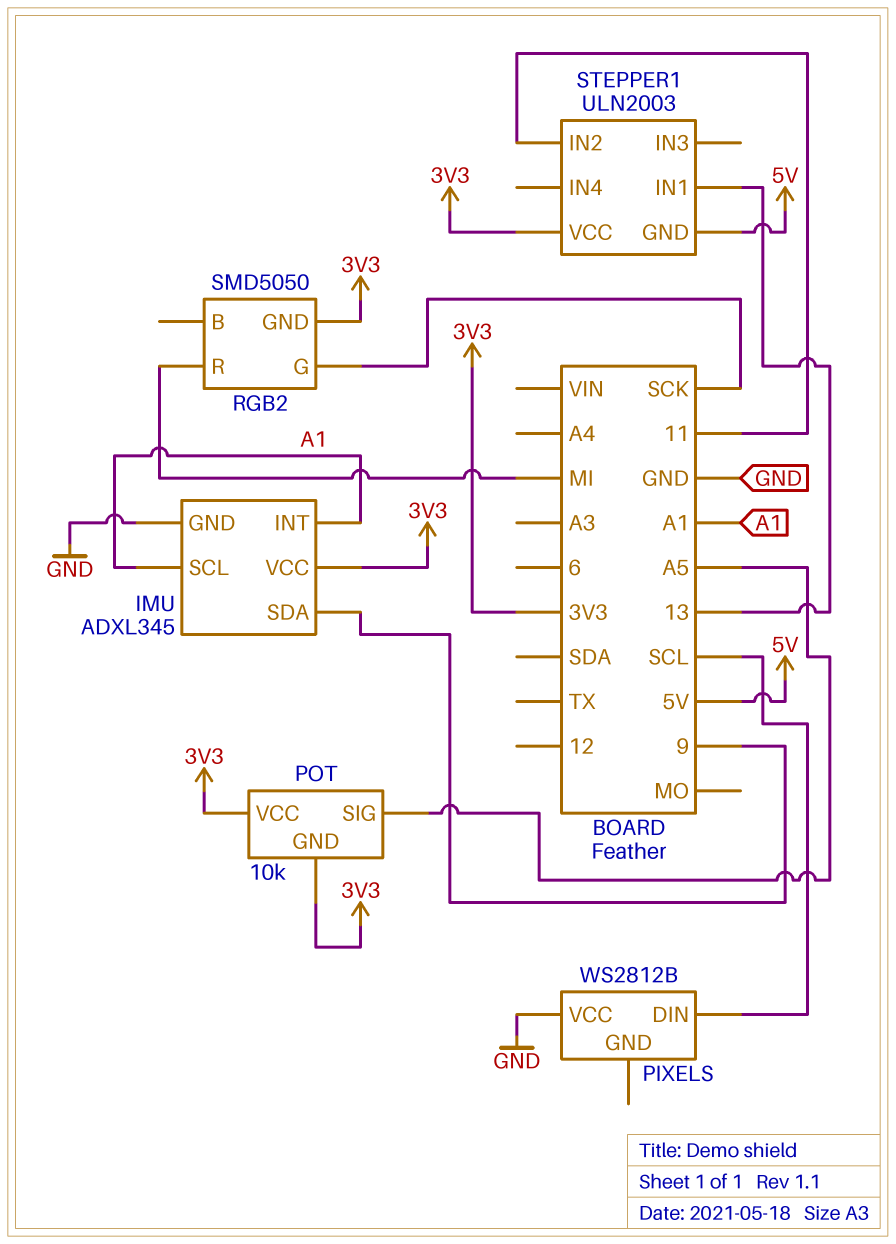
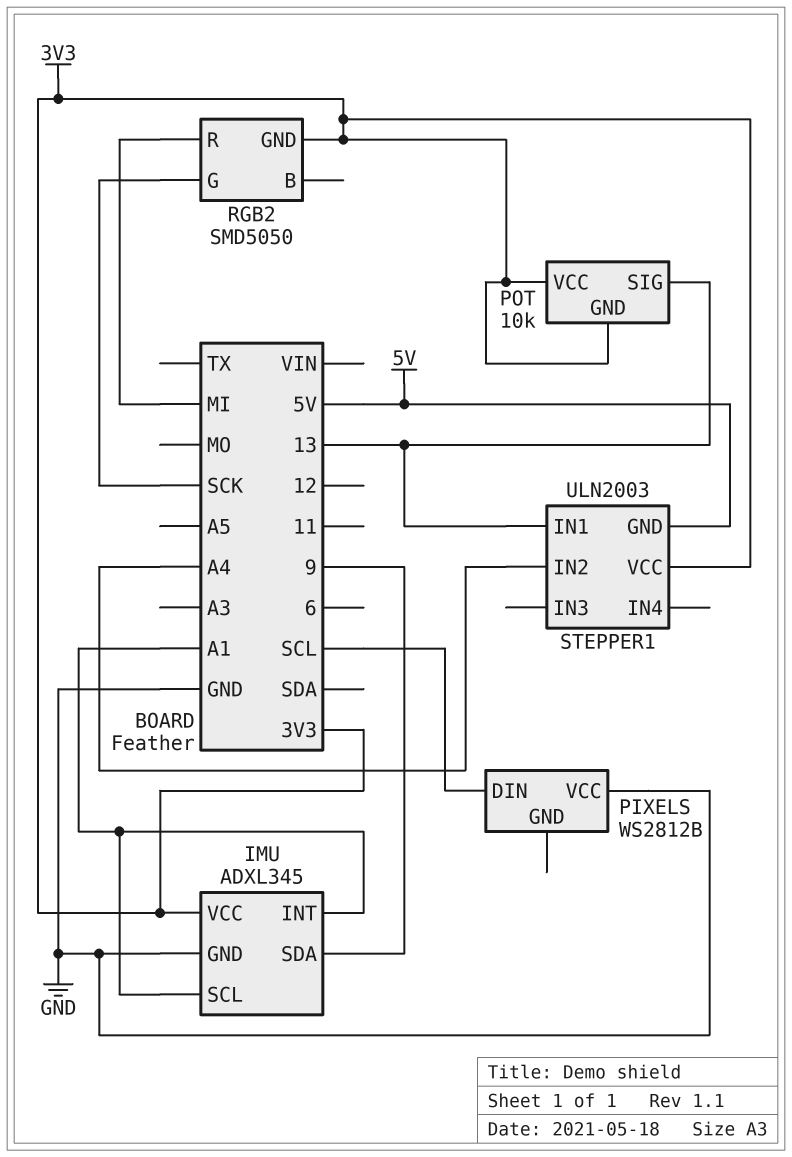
POT pin SIG: A5 -> 13
STEPPER1 pin IN2: 11 -> A4

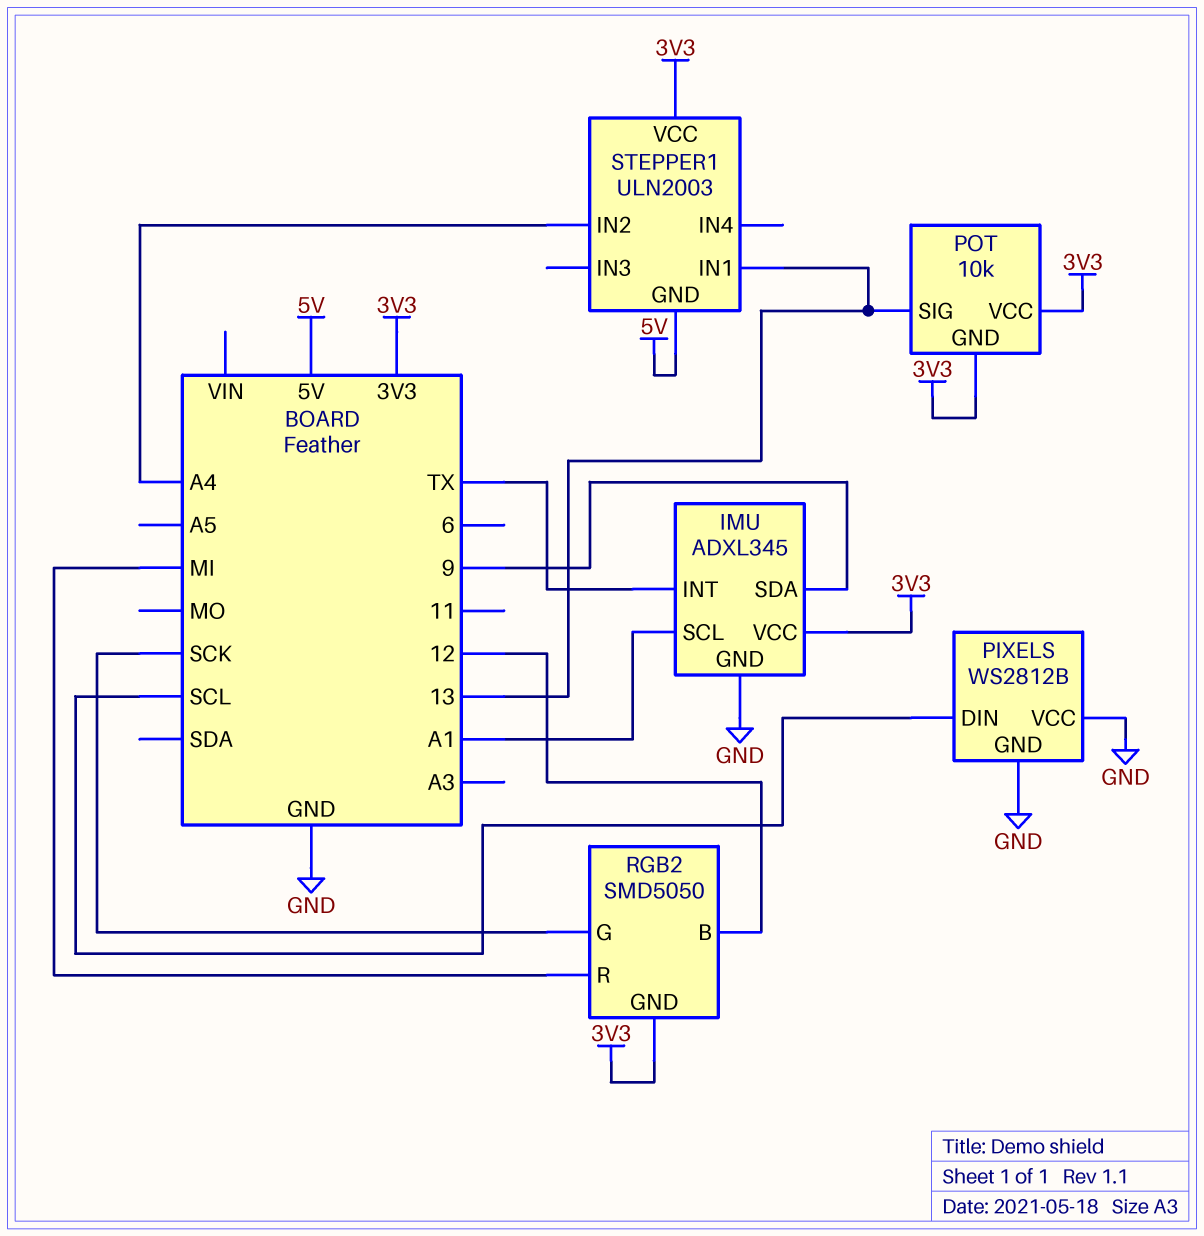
IMU pin INT: A1 -> TX
PIXELS pin GND: none -> GND
RGB2 pin B: none -> 12

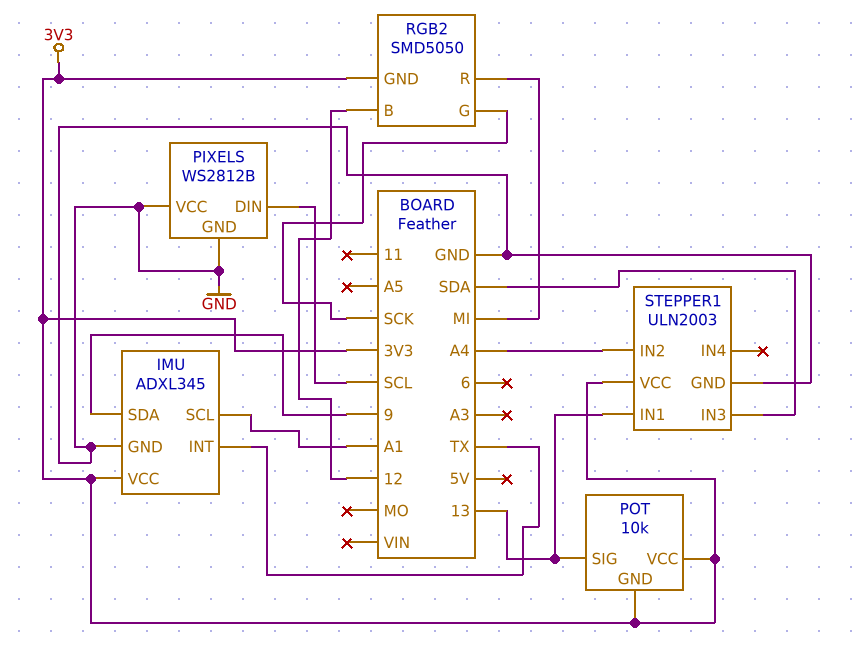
STEPPER1 pin GND: 5V -> GND
STEPPER1 pin IN3: none -> SDA

